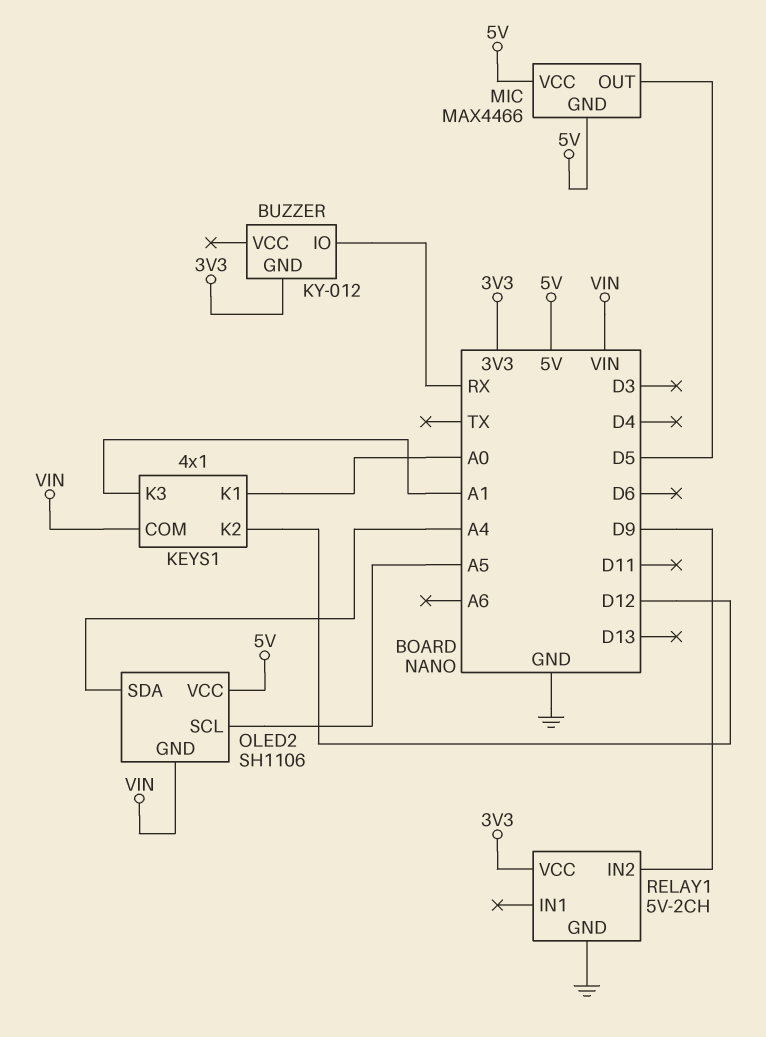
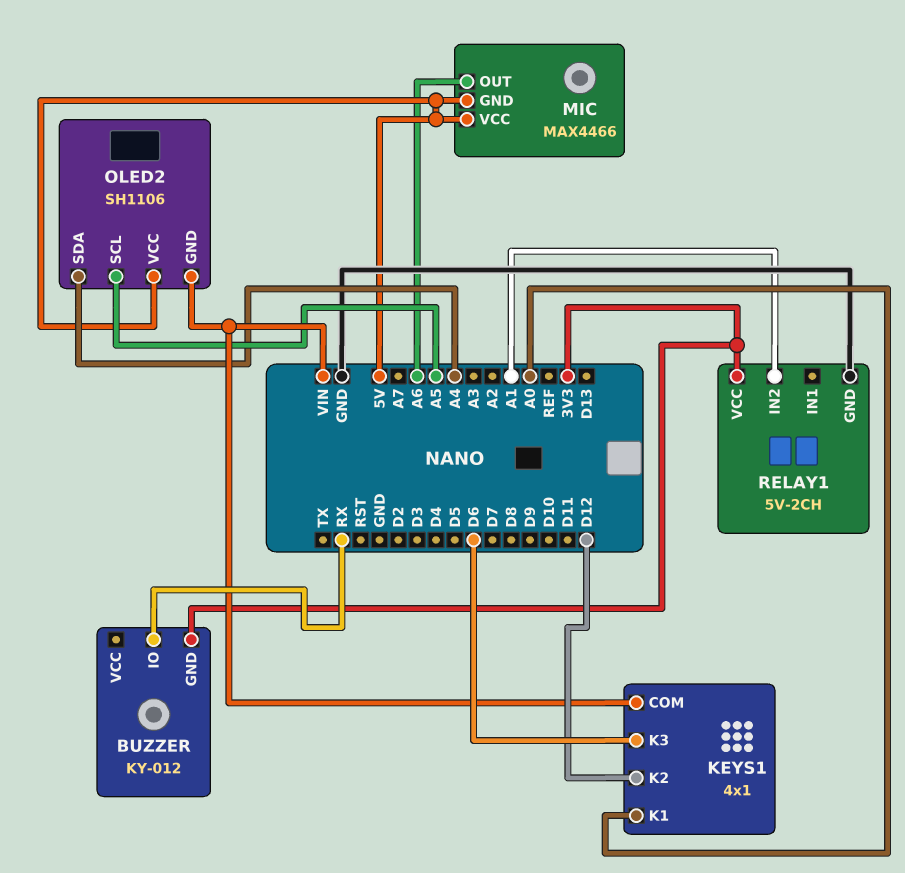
KEYS1 pin K3: A1 -> D6
MIC pin OUT: D5 -> A6
RELAY1 pin IN2: D9 -> A1

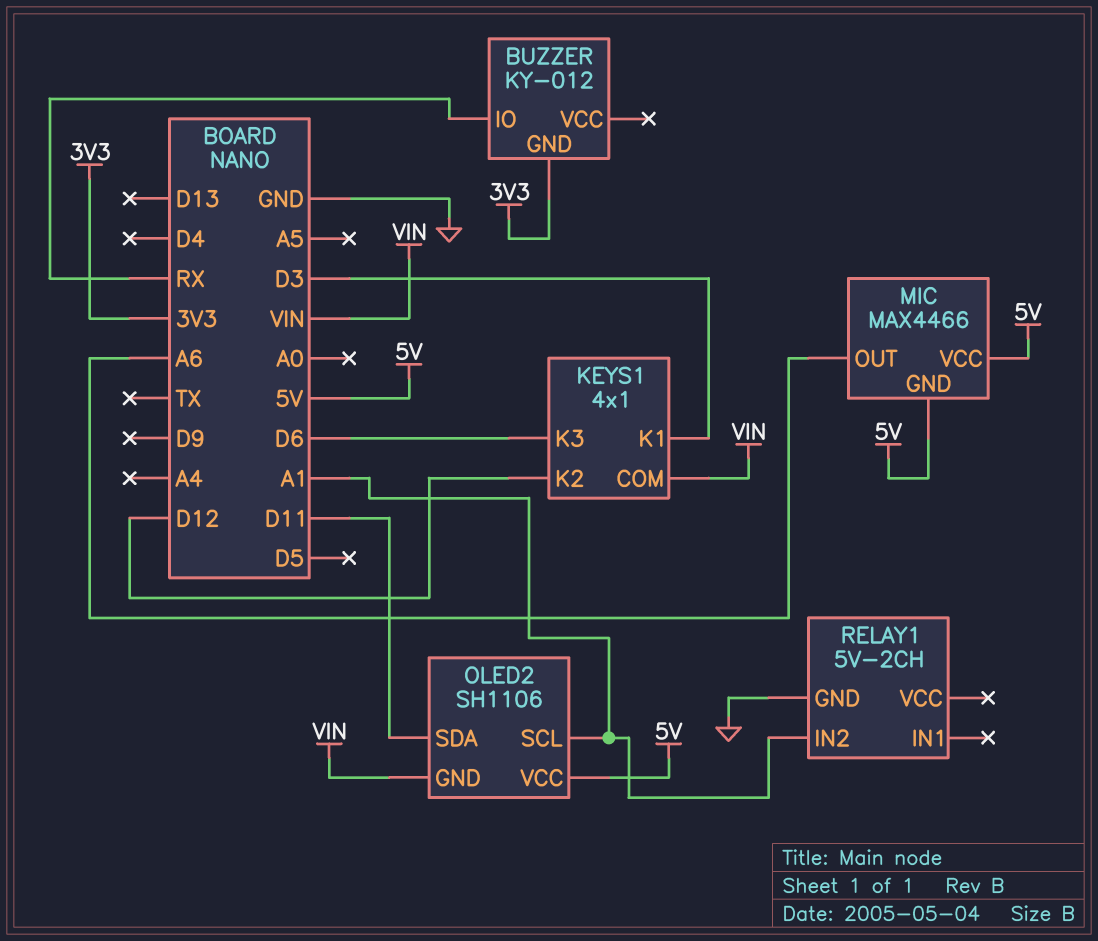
KEYS1 pin K1: A0 -> D3
OLED2 pin SCL: A5 -> A1
OLED2 pin SDA: A4 -> D11
RELAY1 pin VCC: 3V3 -> none

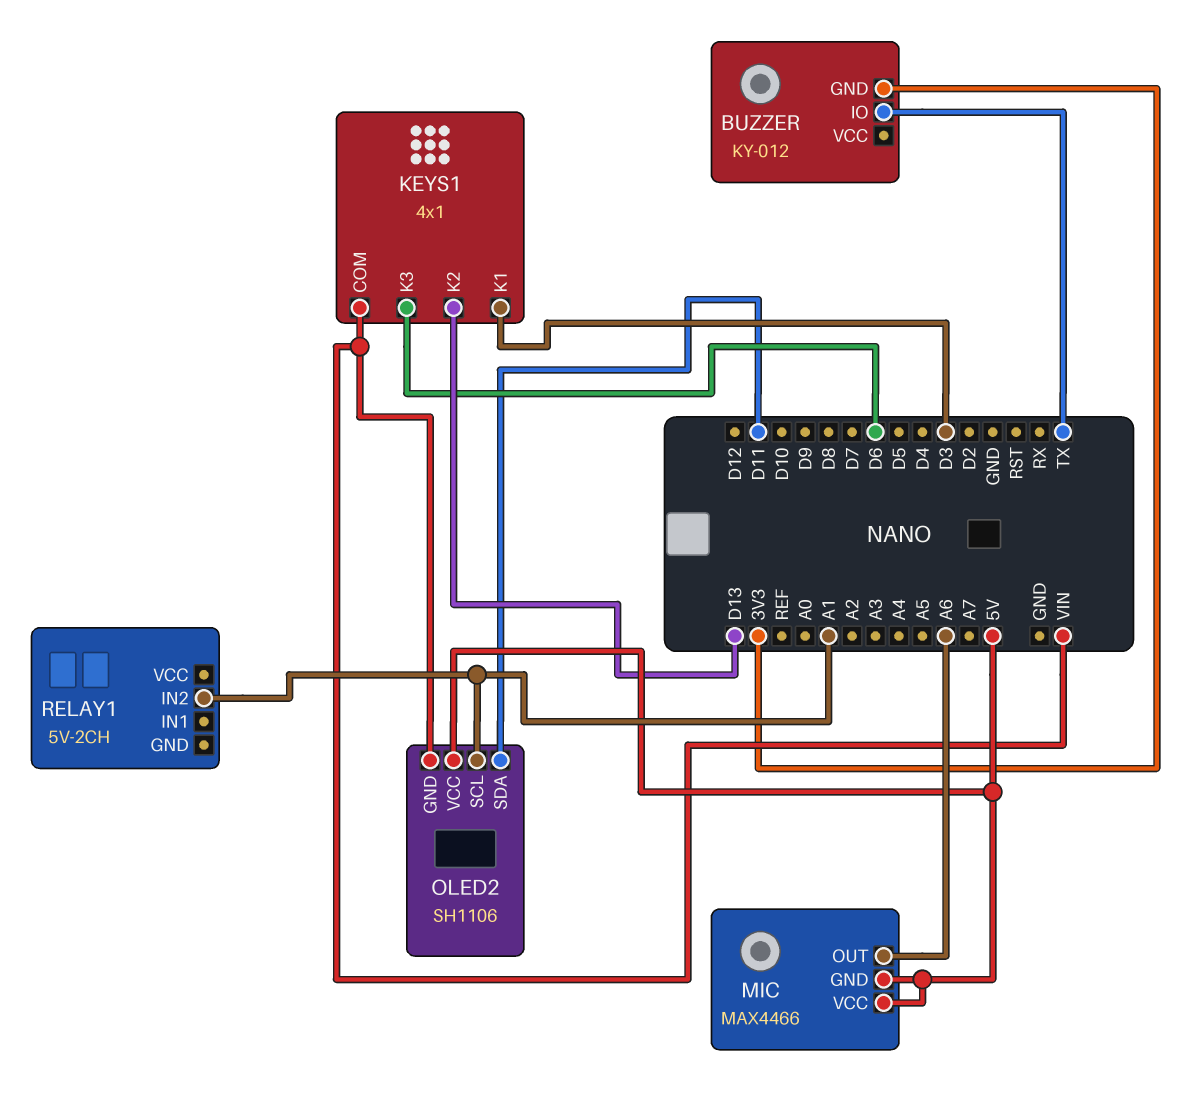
BUZZER pin IO: RX -> TX
KEYS1 pin K2: D12 -> D13
RELAY1 pin GND: GND -> none

